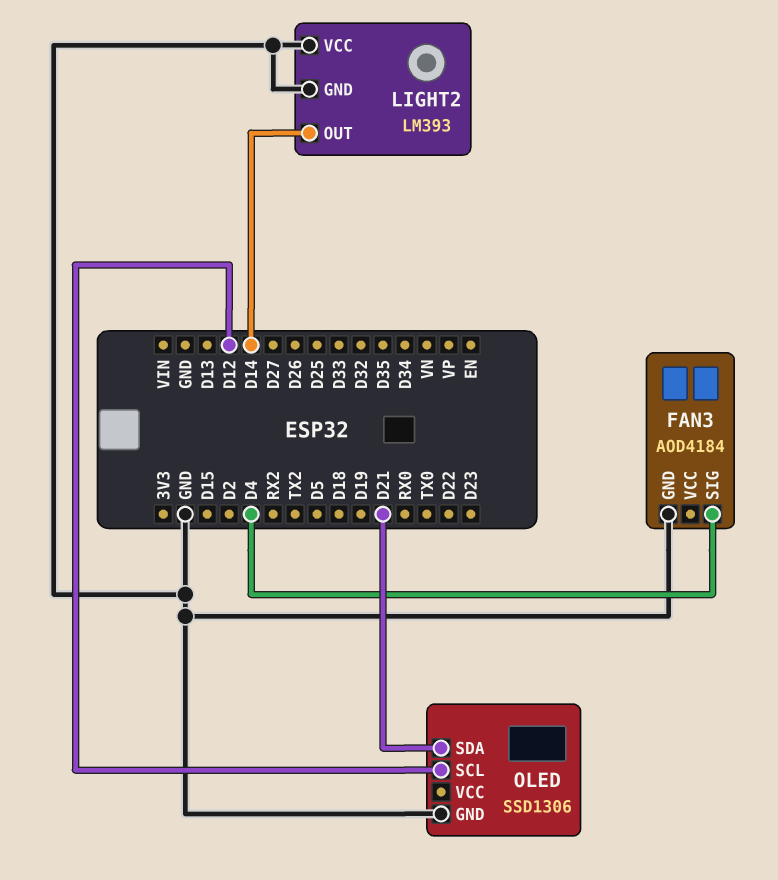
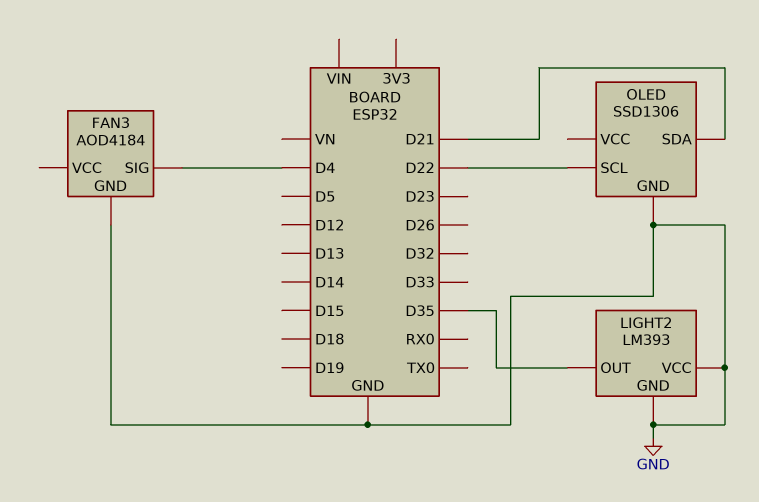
LIGHT2 pin OUT: D14 -> D35
OLED pin SCL: D12 -> D22

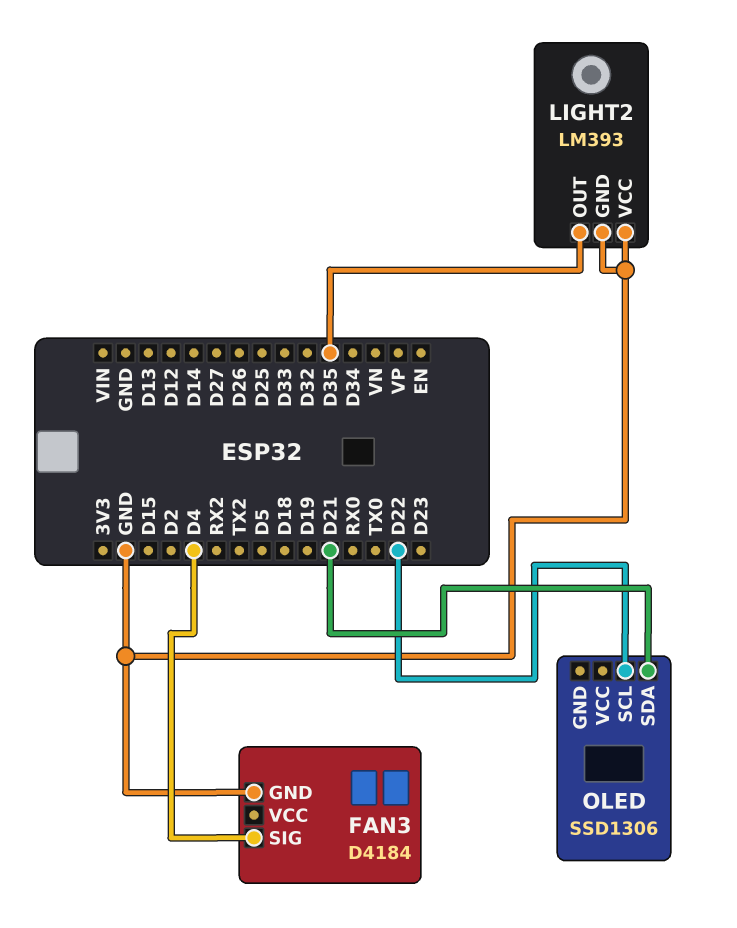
FAN3: AOD4184 -> D4184
OLED pin GND: GND -> none

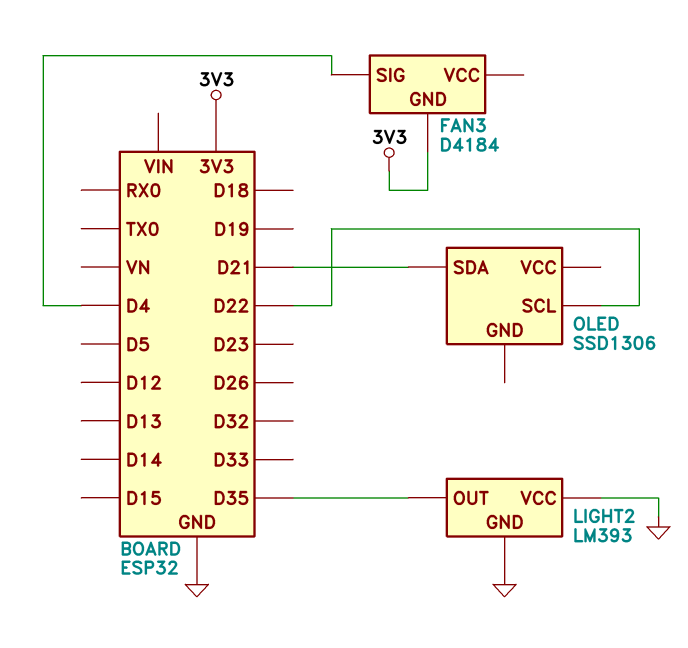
FAN3 pin GND: GND -> 3V3

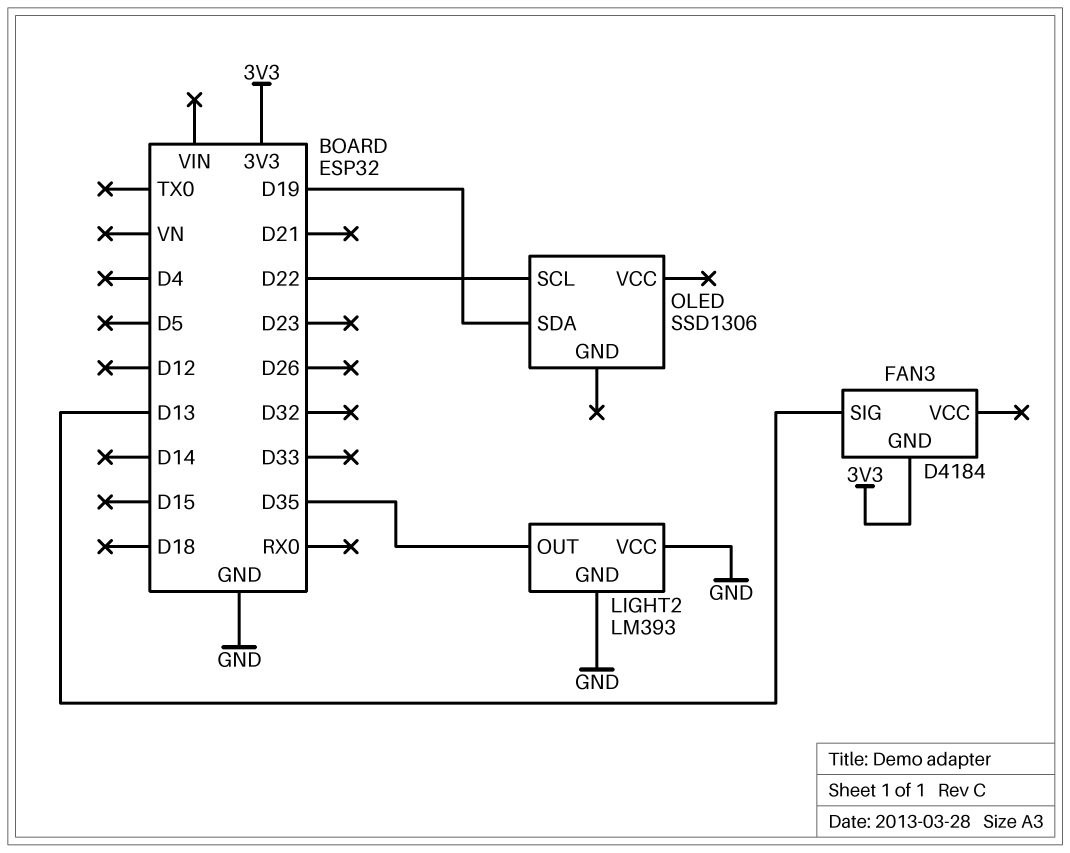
FAN3 pin SIG: D4 -> D13
OLED pin SDA: D21 -> D19

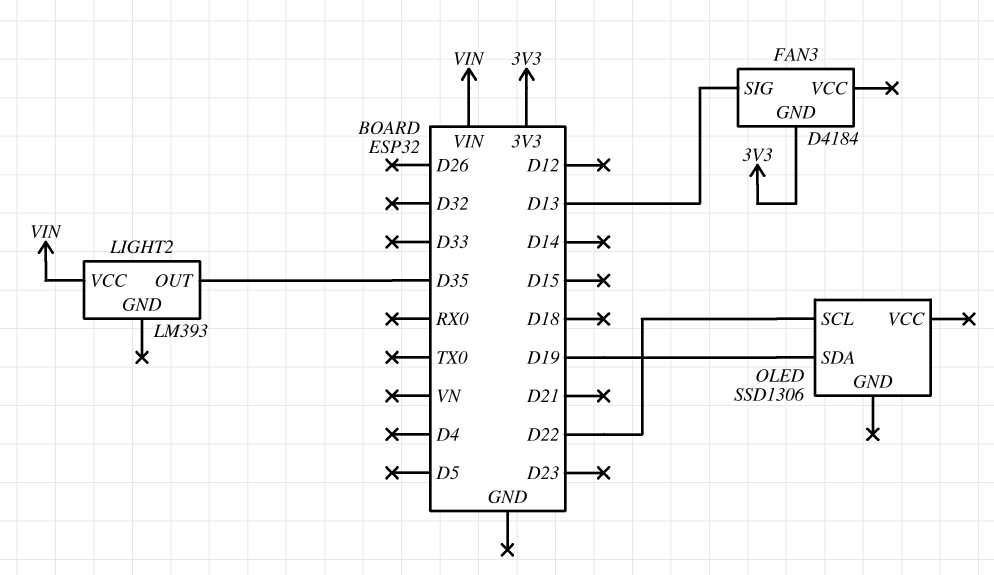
LIGHT2 pin GND: GND -> none
LIGHT2 pin VCC: GND -> VIN

